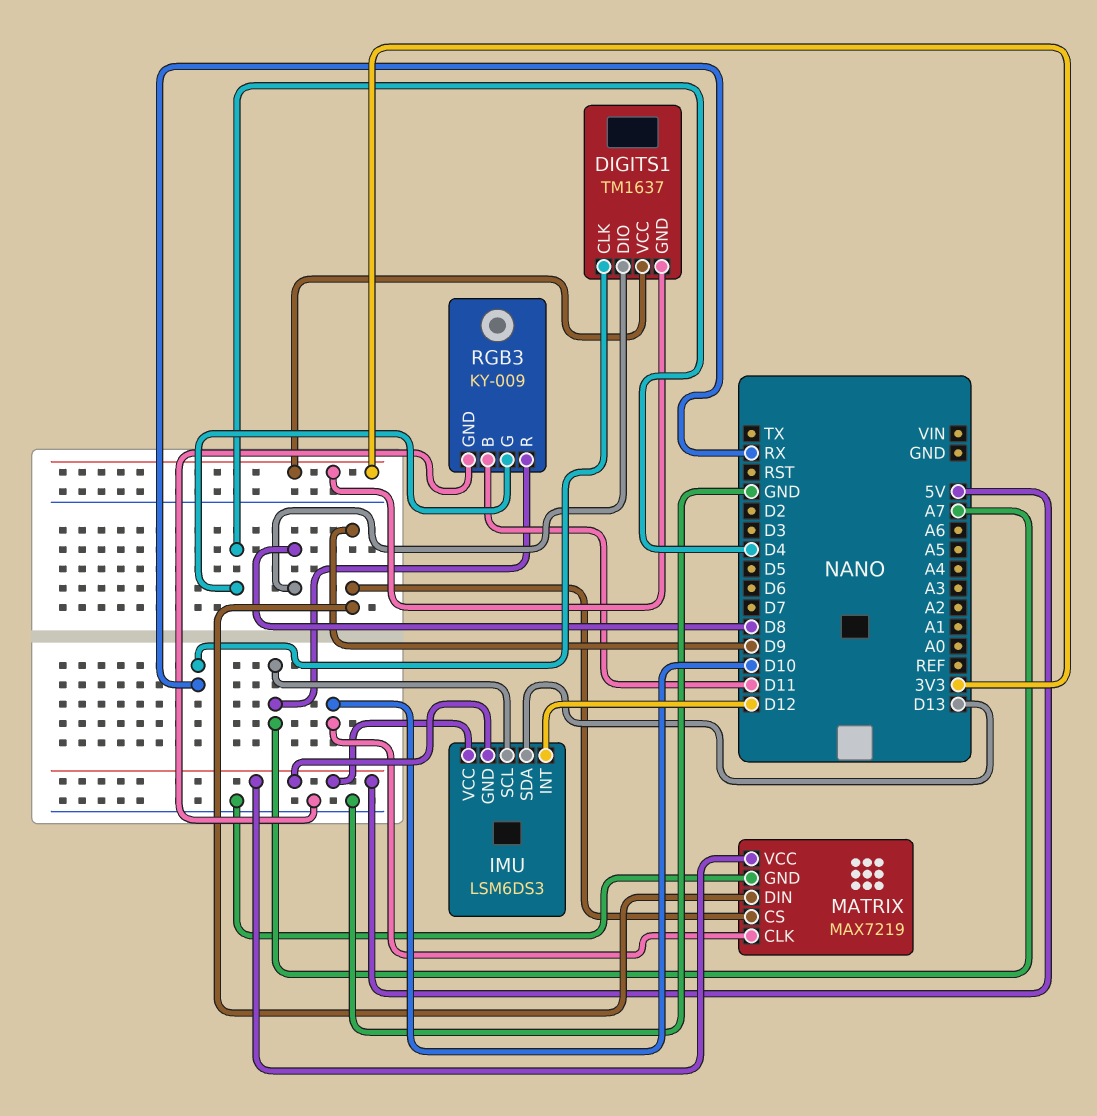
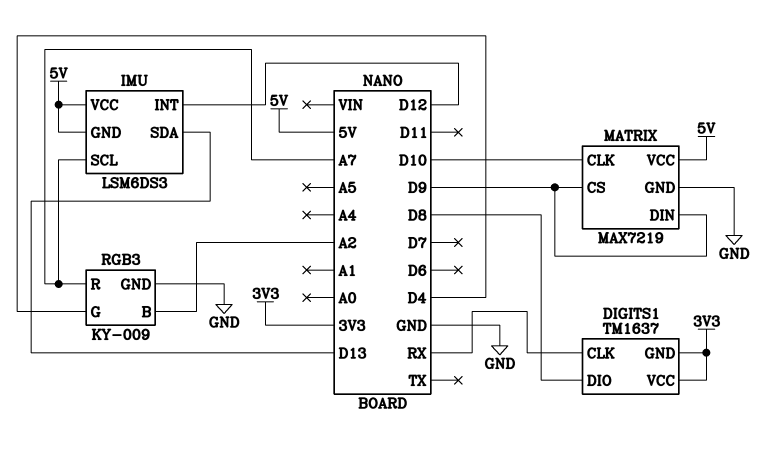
RGB3 pin B: D11 -> A2

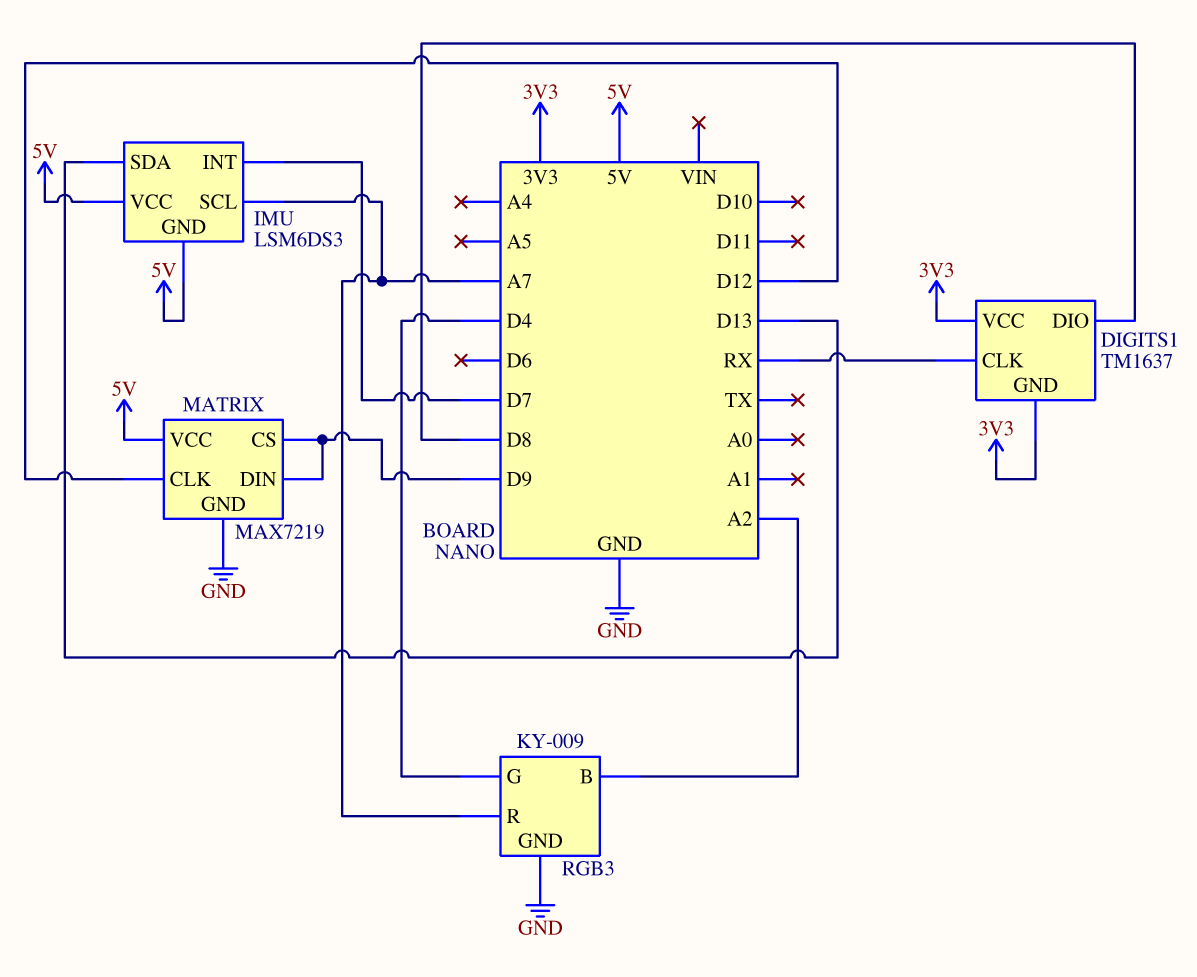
IMU pin INT: D12 -> D7
MATRIX pin CLK: D10 -> D12

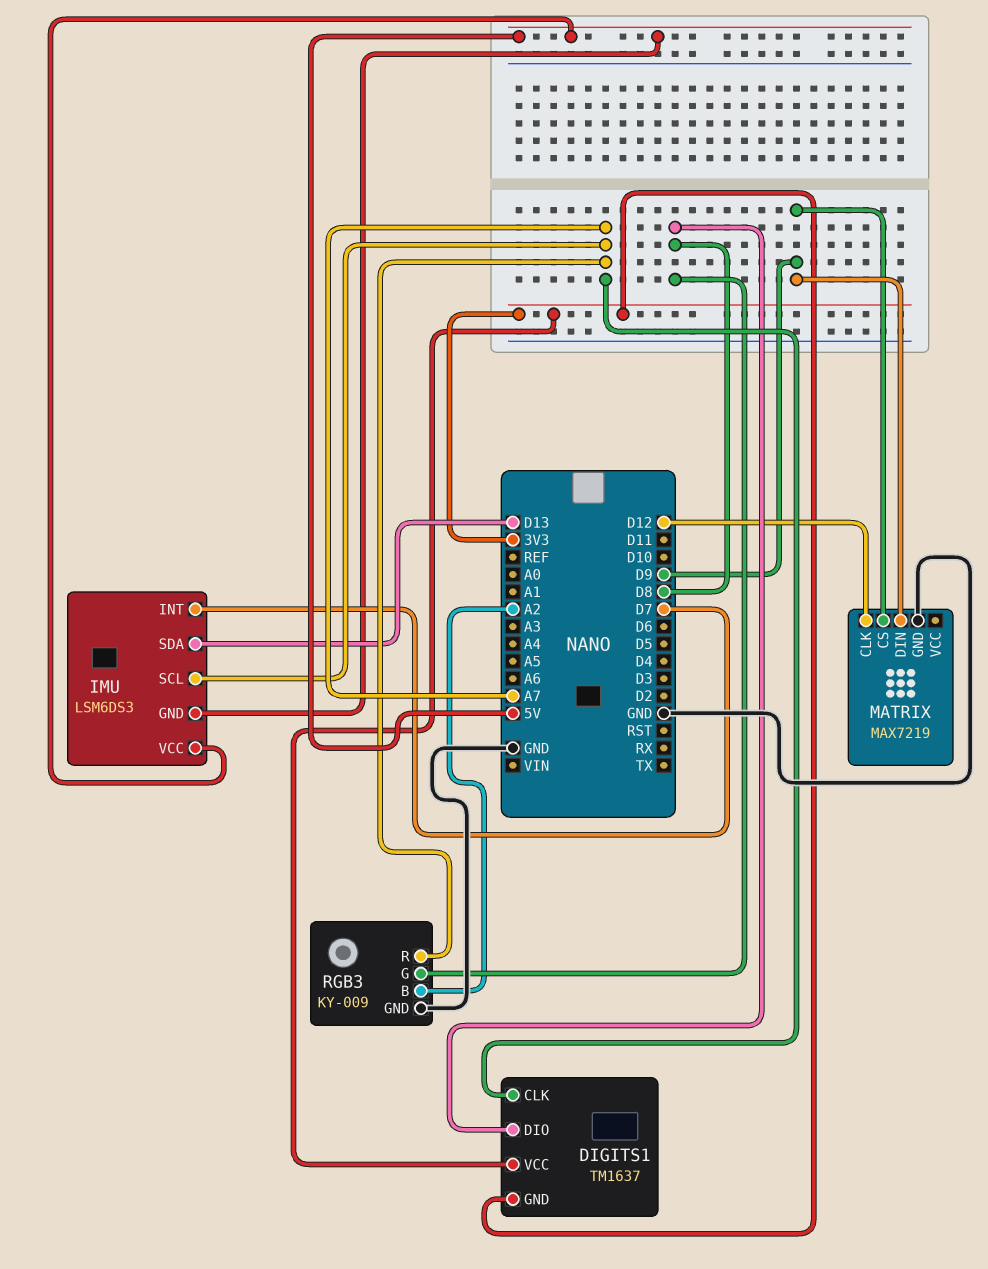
DIGITS1 pin CLK: RX -> A7
MATRIX pin VCC: 5V -> none
RGB3 pin G: D4 -> D8

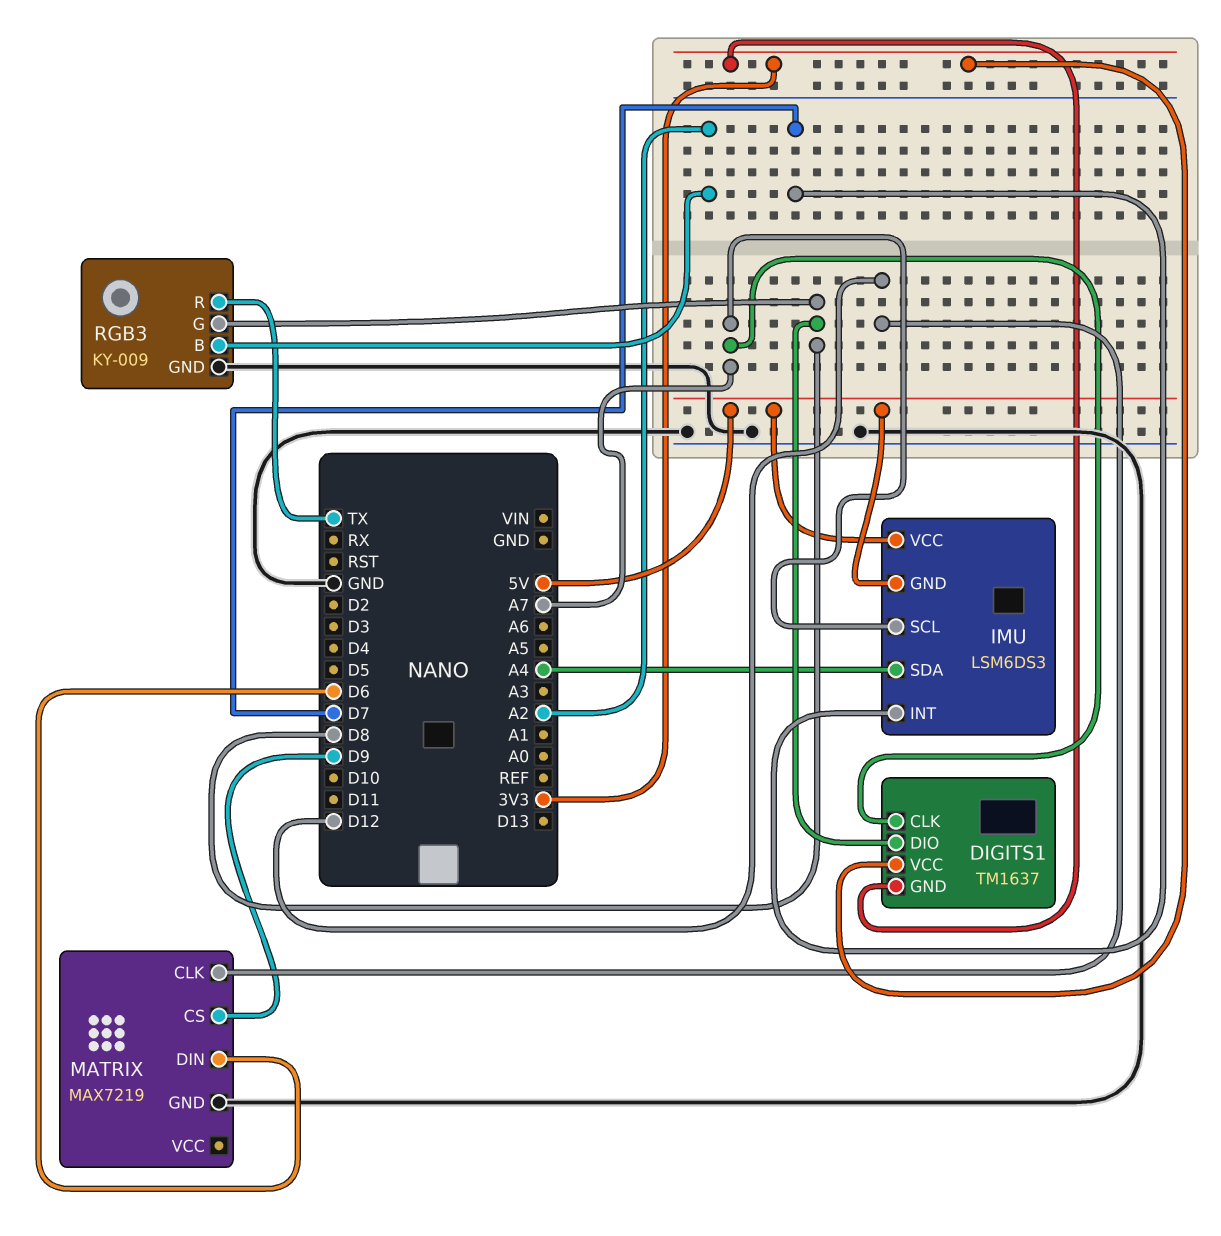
IMU pin SDA: D13 -> A4
MATRIX pin DIN: D9 -> D6
RGB3 pin R: A7 -> TX

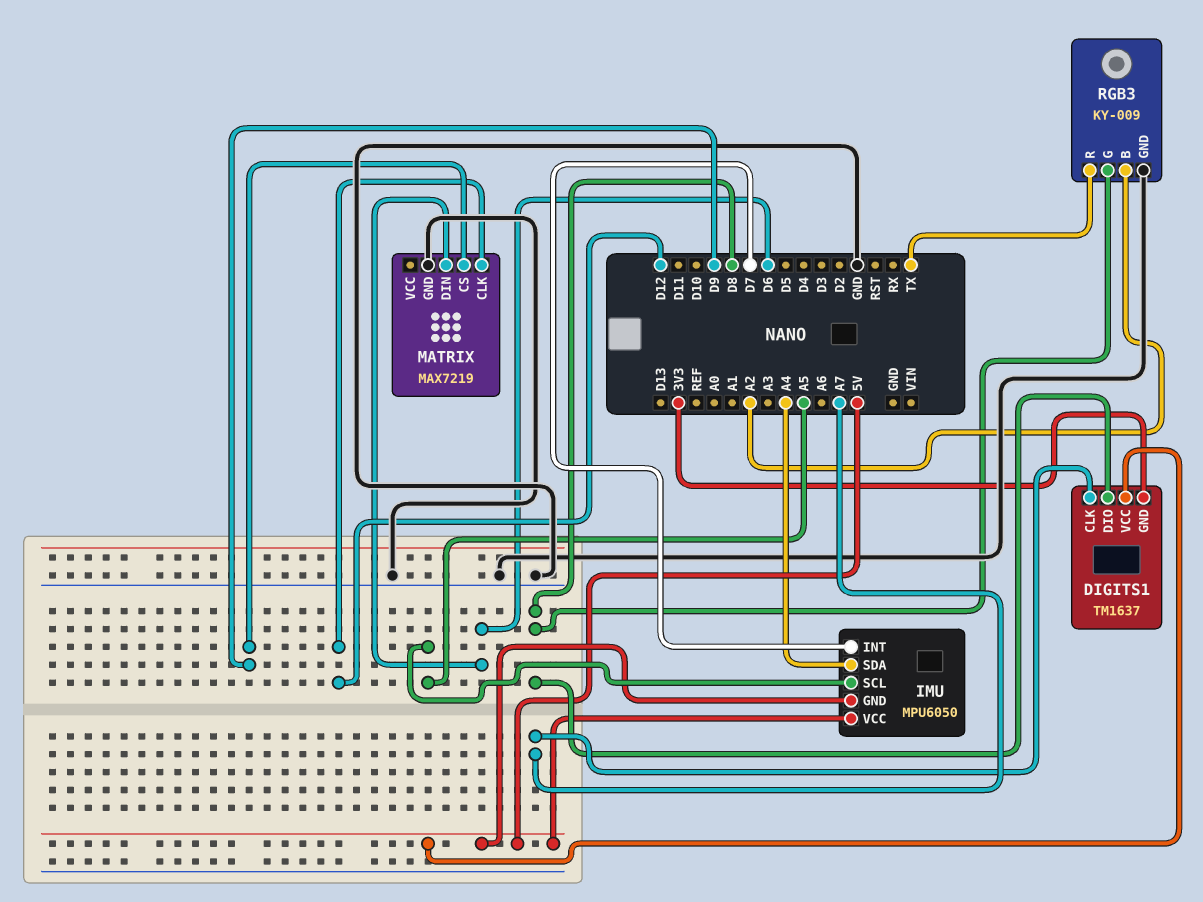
DIGITS1 pin VCC: 3V3 -> 5V
IMU: LSM6DS3 -> MPU6050
IMU pin SCL: A7 -> A5

